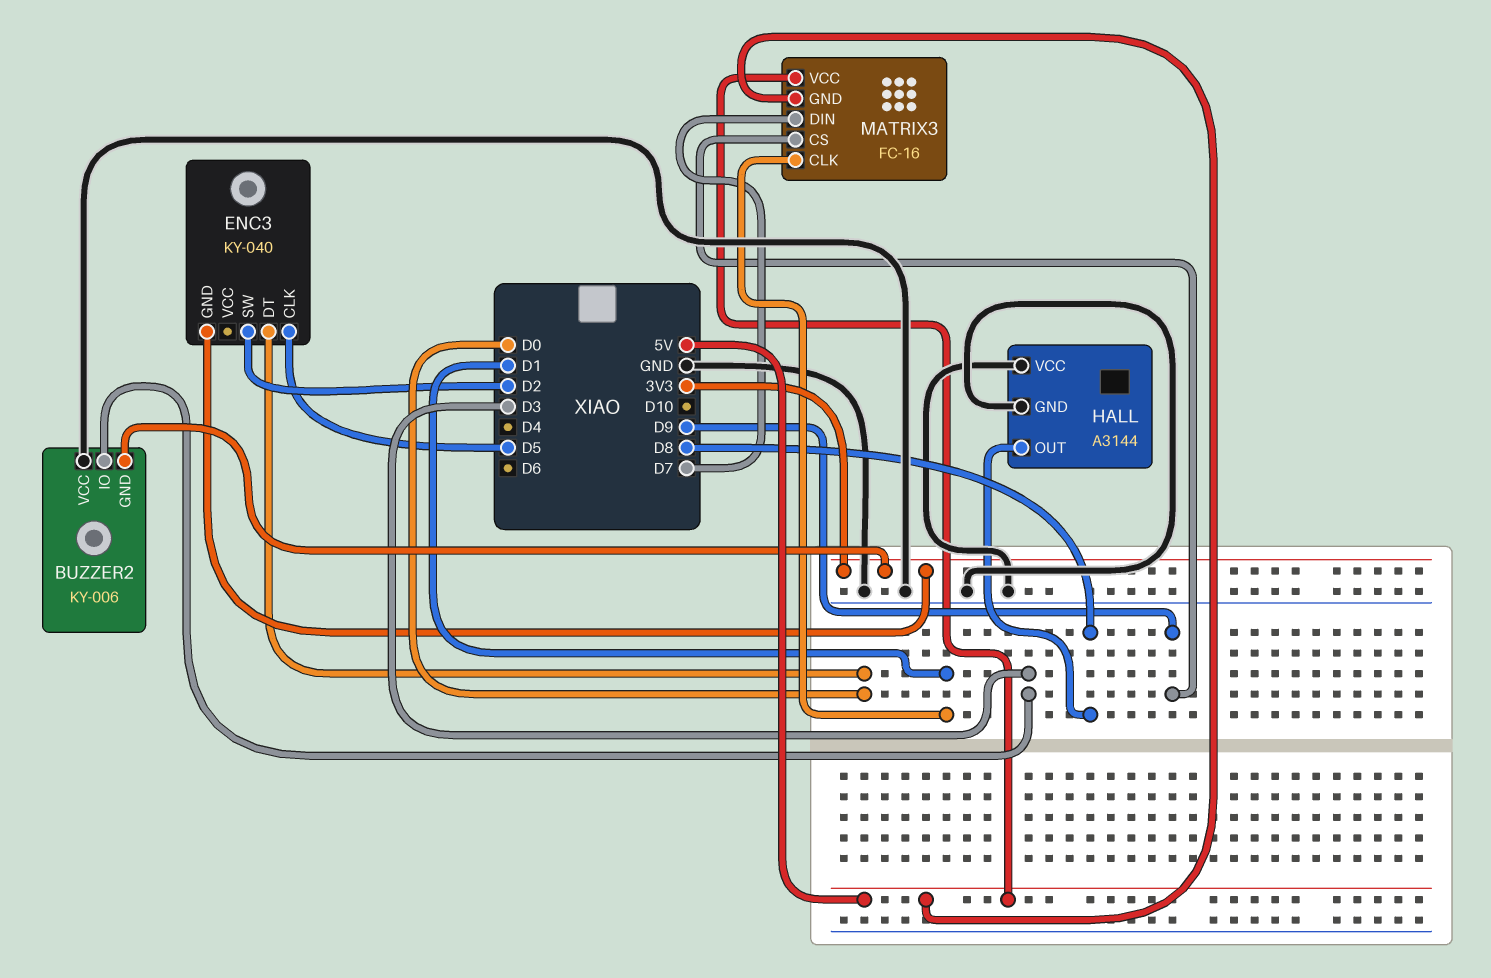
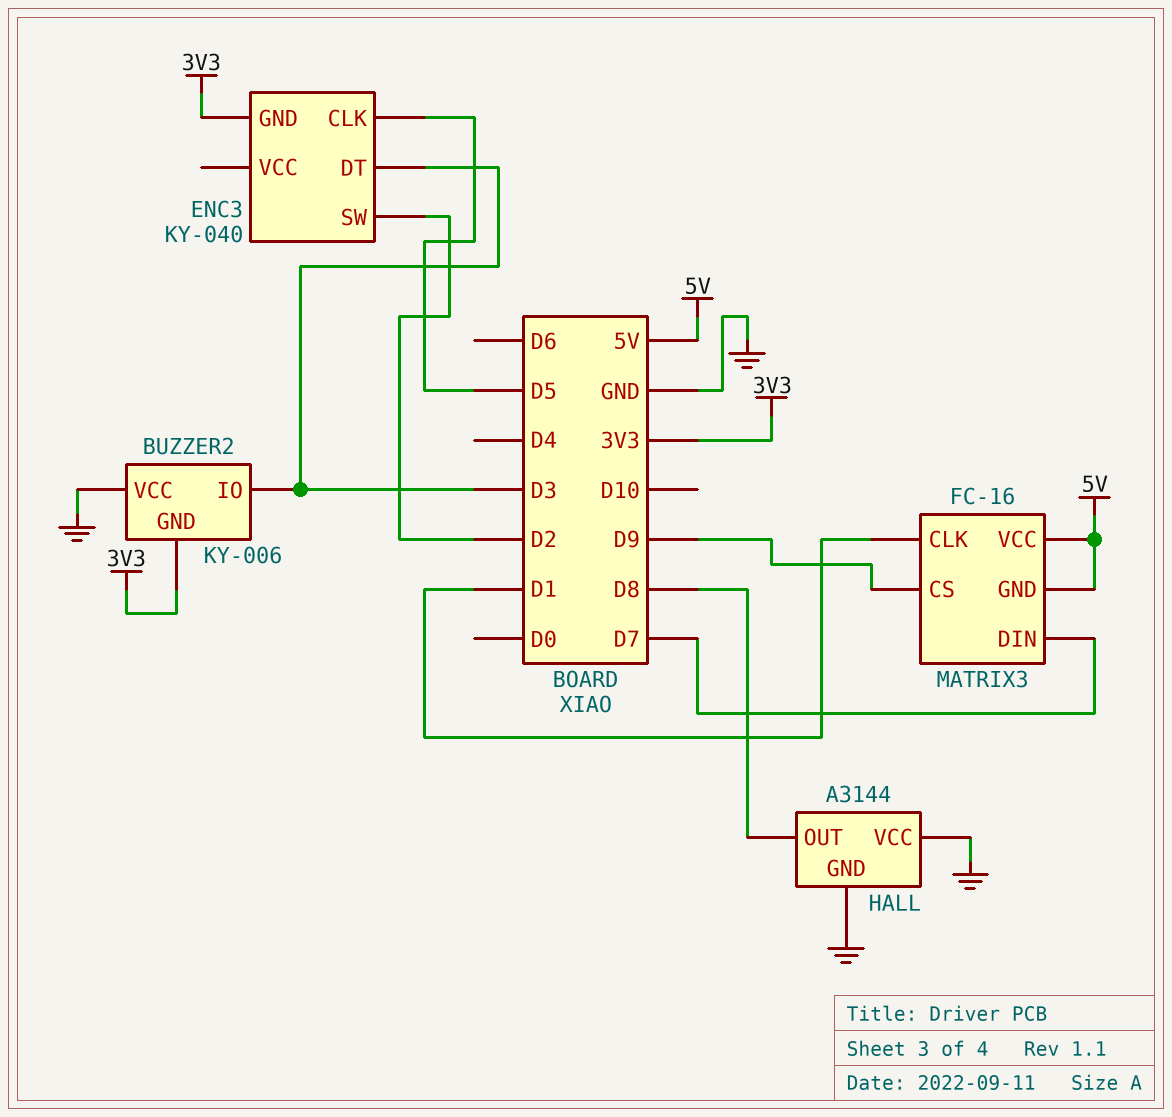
ENC3 pin DT: D0 -> D3

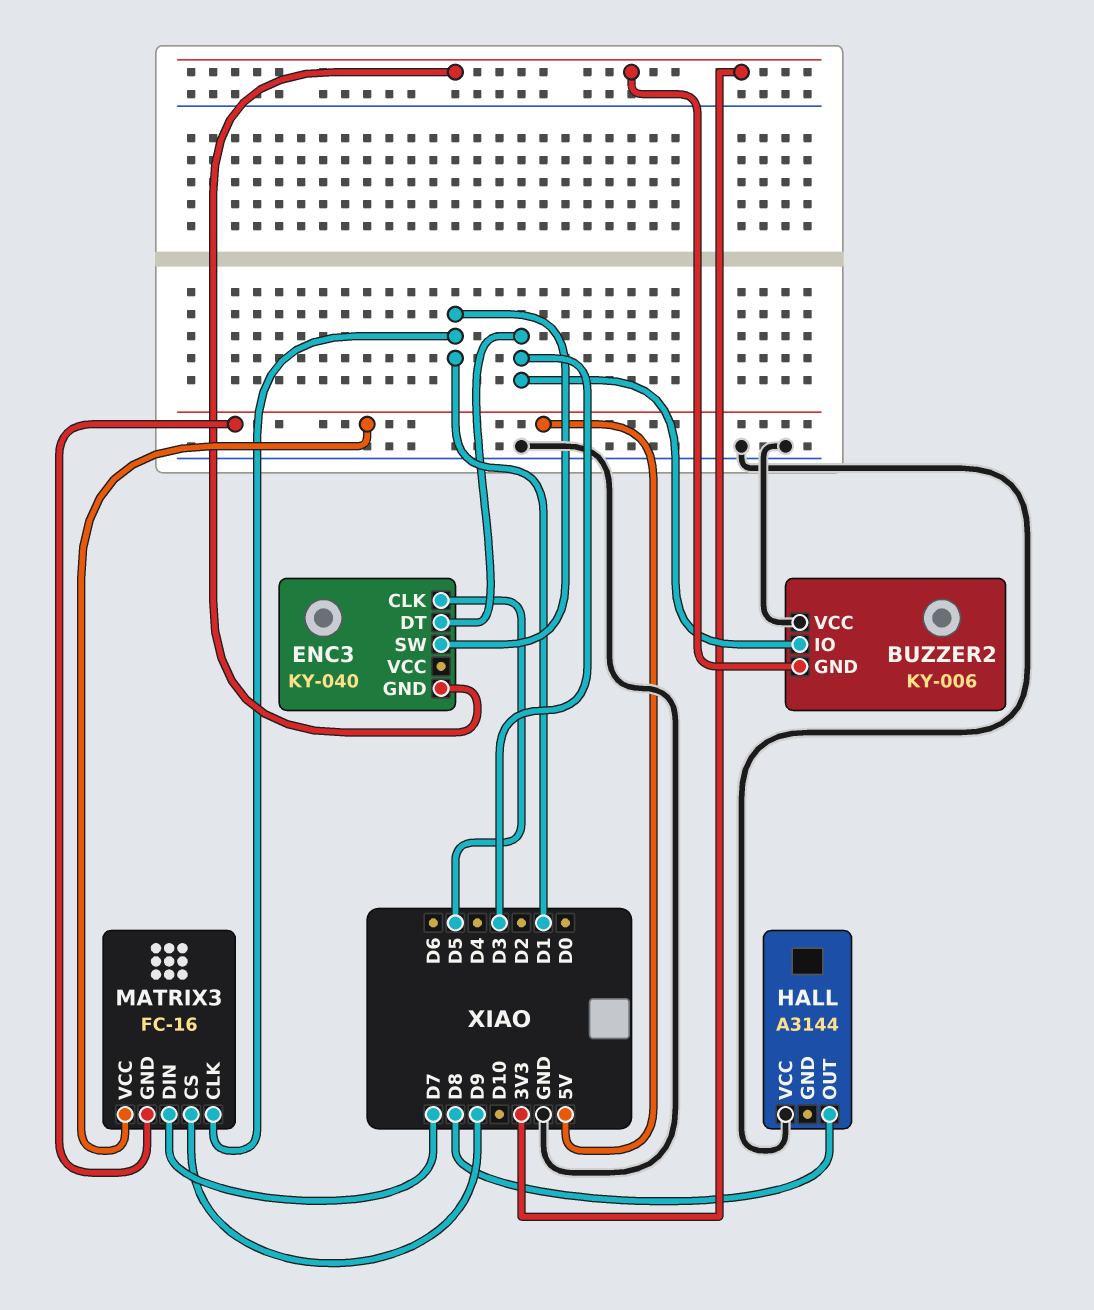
ENC3 pin SW: D2 -> D1
HALL pin GND: GND -> none

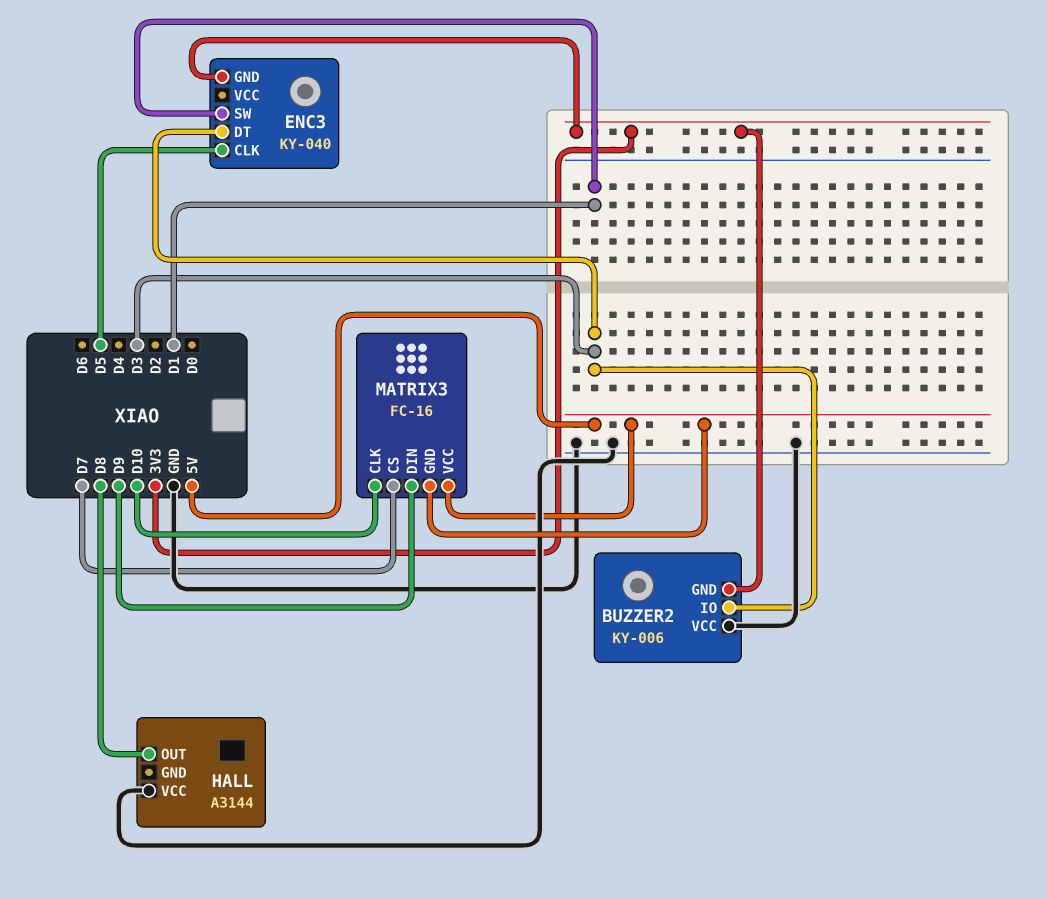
MATRIX3 pin CLK: D1 -> D10
MATRIX3 pin CS: D9 -> D7
MATRIX3 pin DIN: D7 -> D9

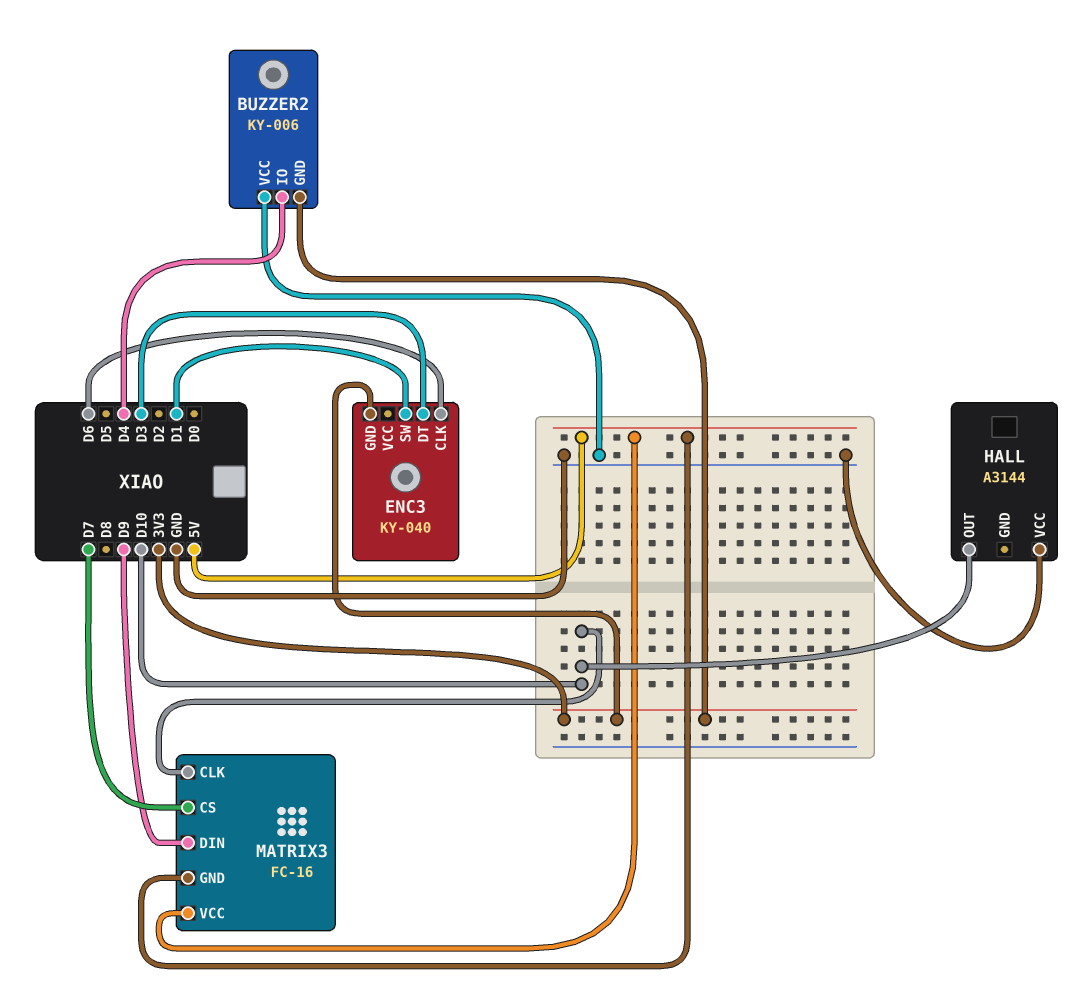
BUZZER2 pin IO: D3 -> D4
ENC3 pin CLK: D5 -> D6
HALL pin OUT: D8 -> D10

